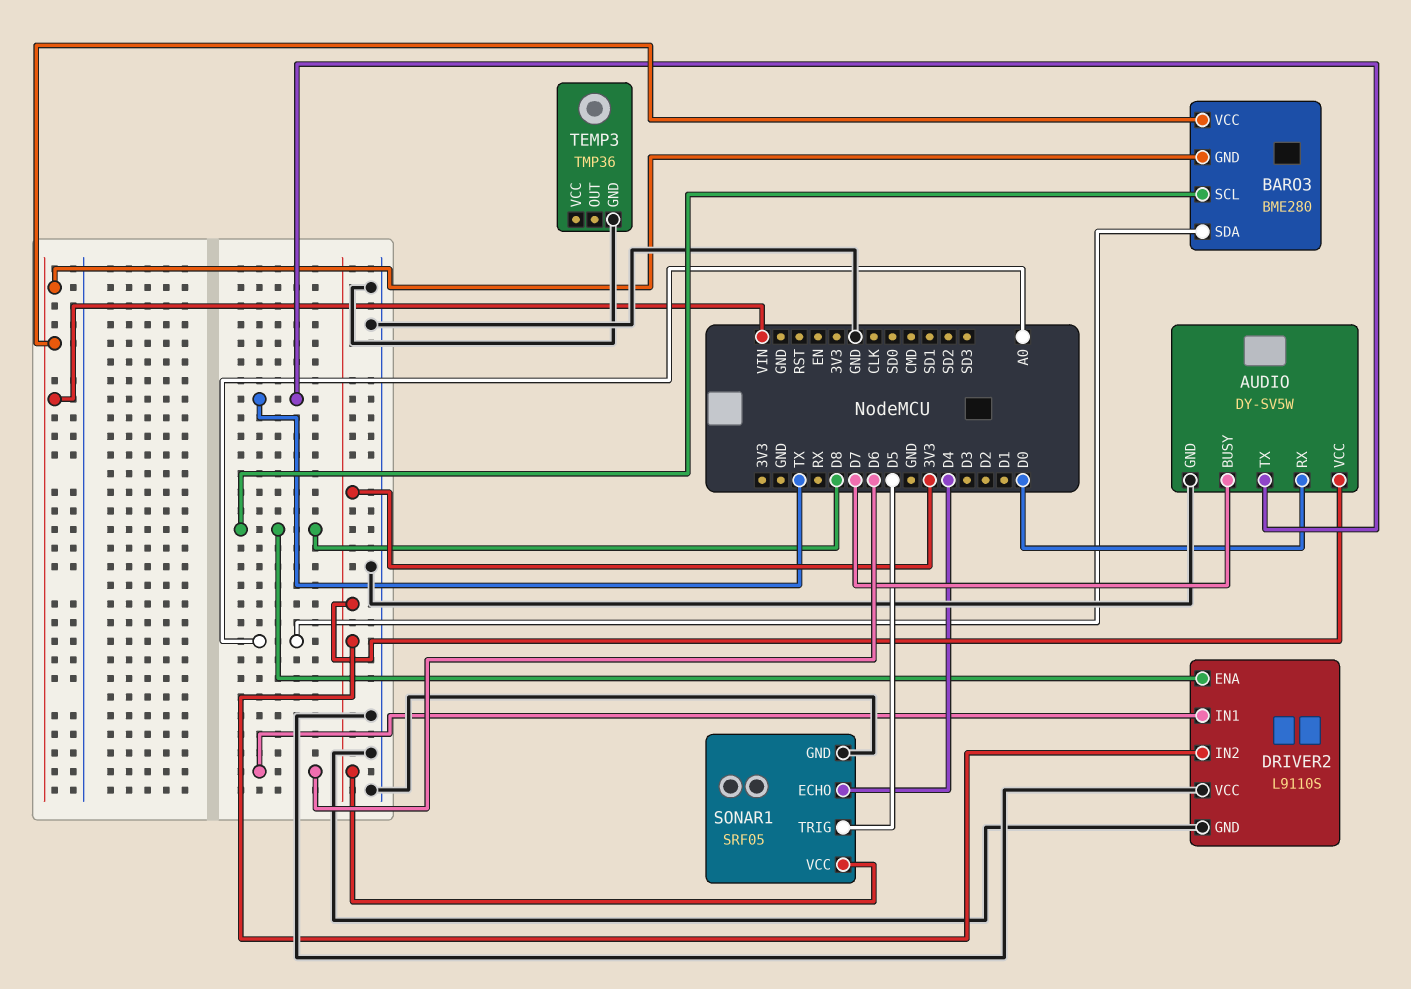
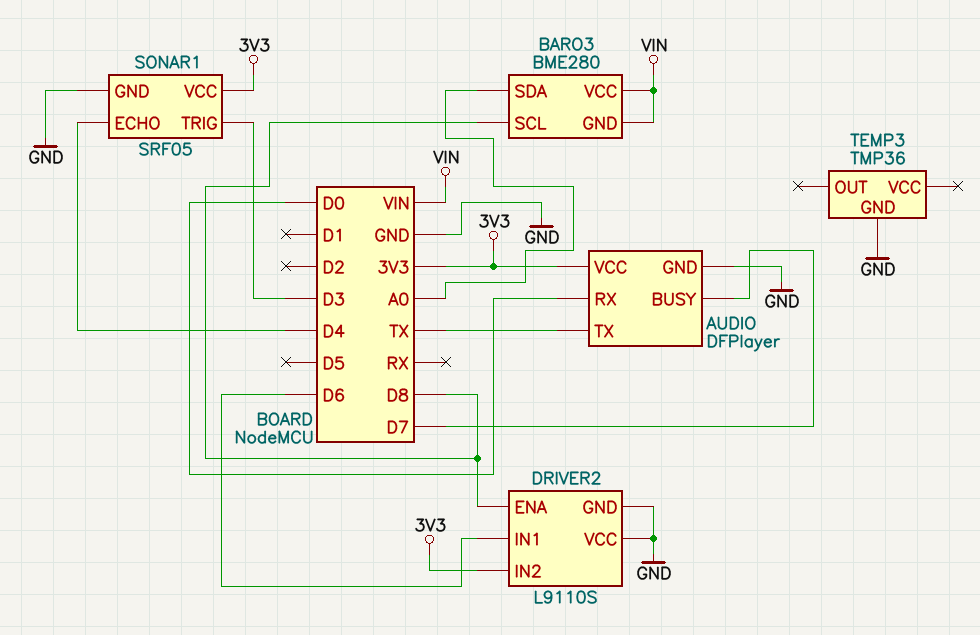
AUDIO: DY-SV5W -> DFPlayer
SONAR1 pin TRIG: D5 -> D3

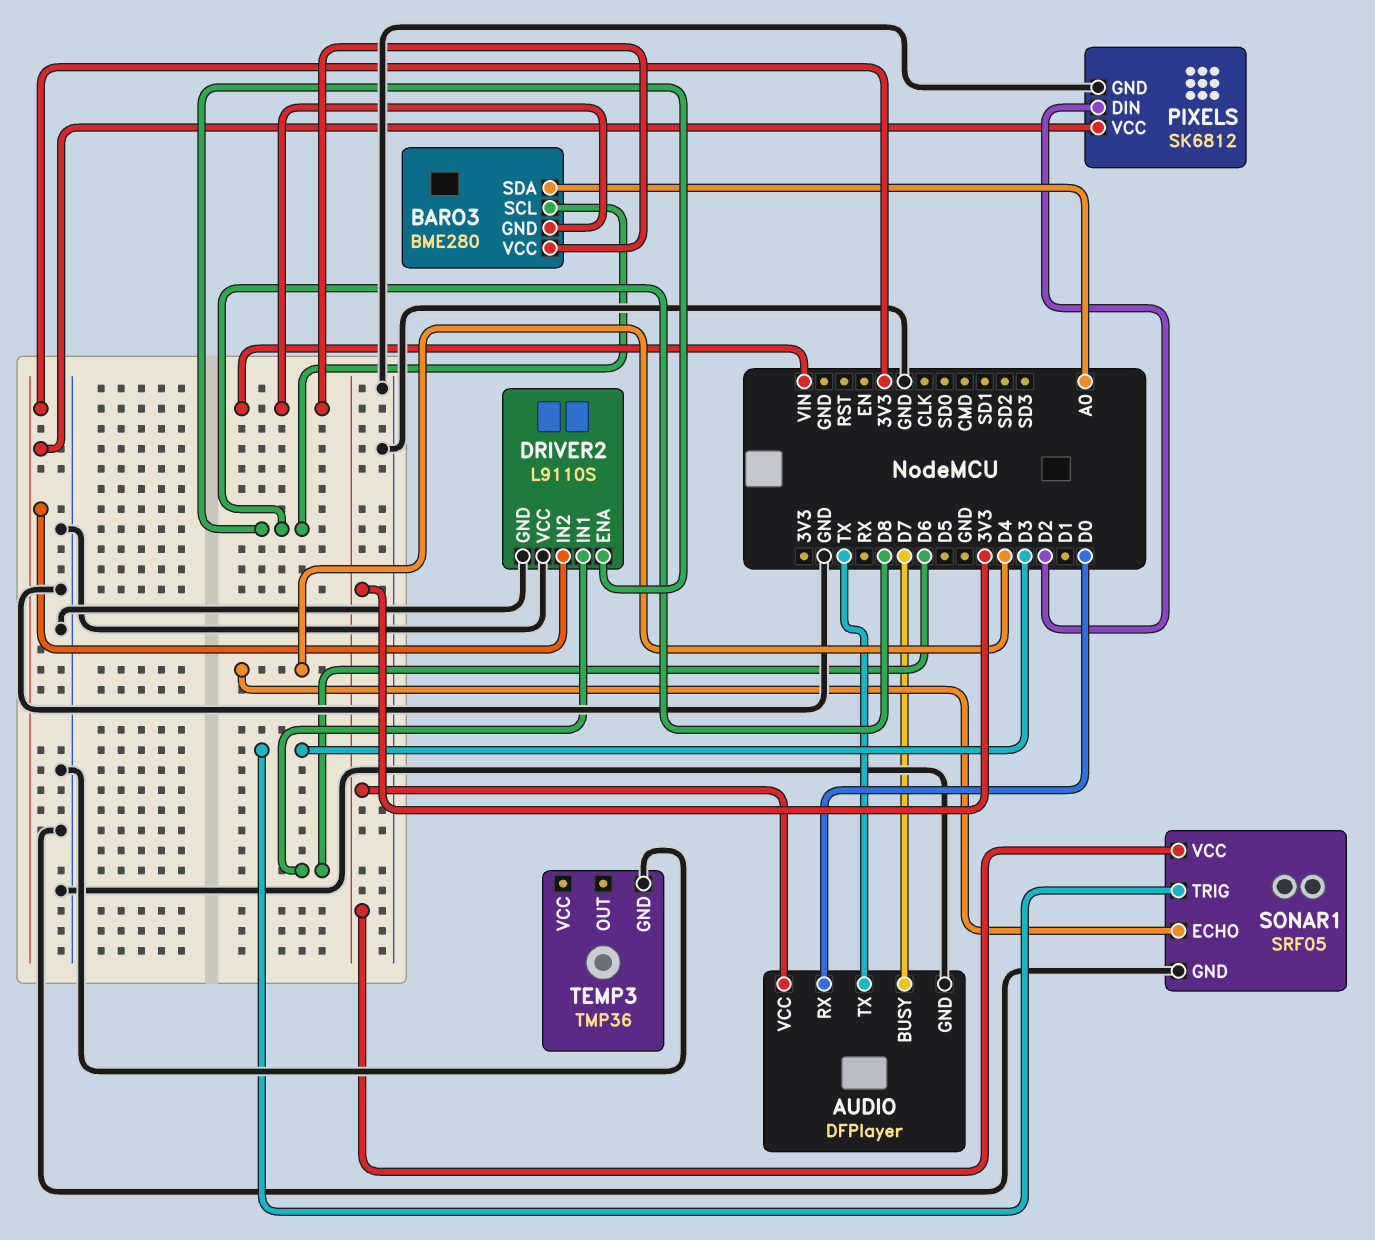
PIXELS: none -> SK6812
PIXELS pin DIN: none -> D2
PIXELS pin GND: none -> GND
PIXELS pin VCC: none -> 3V3

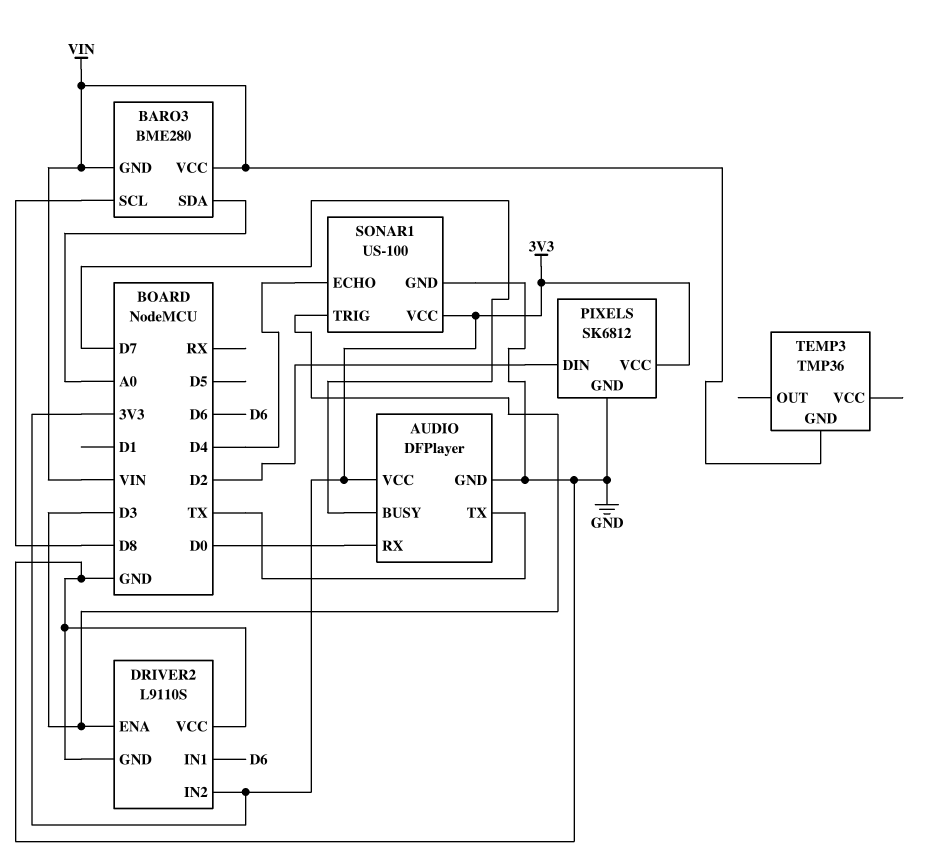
DRIVER2 pin ENA: D8 -> D3
SONAR1: SRF05 -> US-100
TEMP3 pin GND: GND -> VIN

